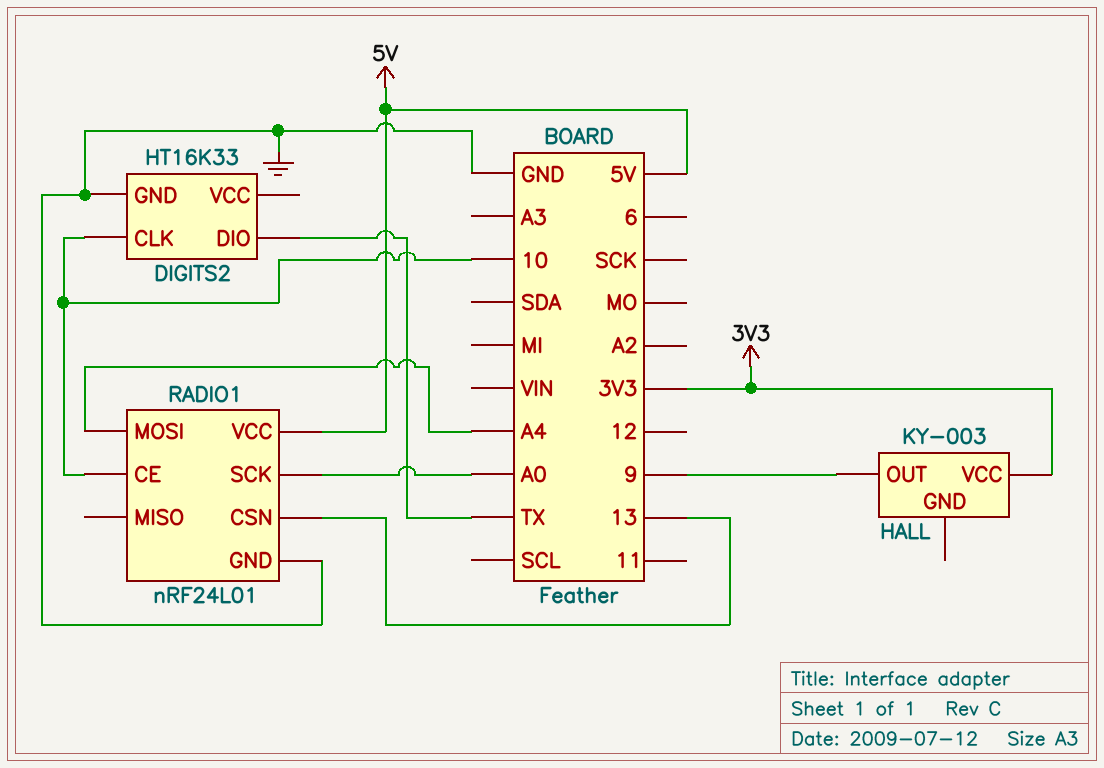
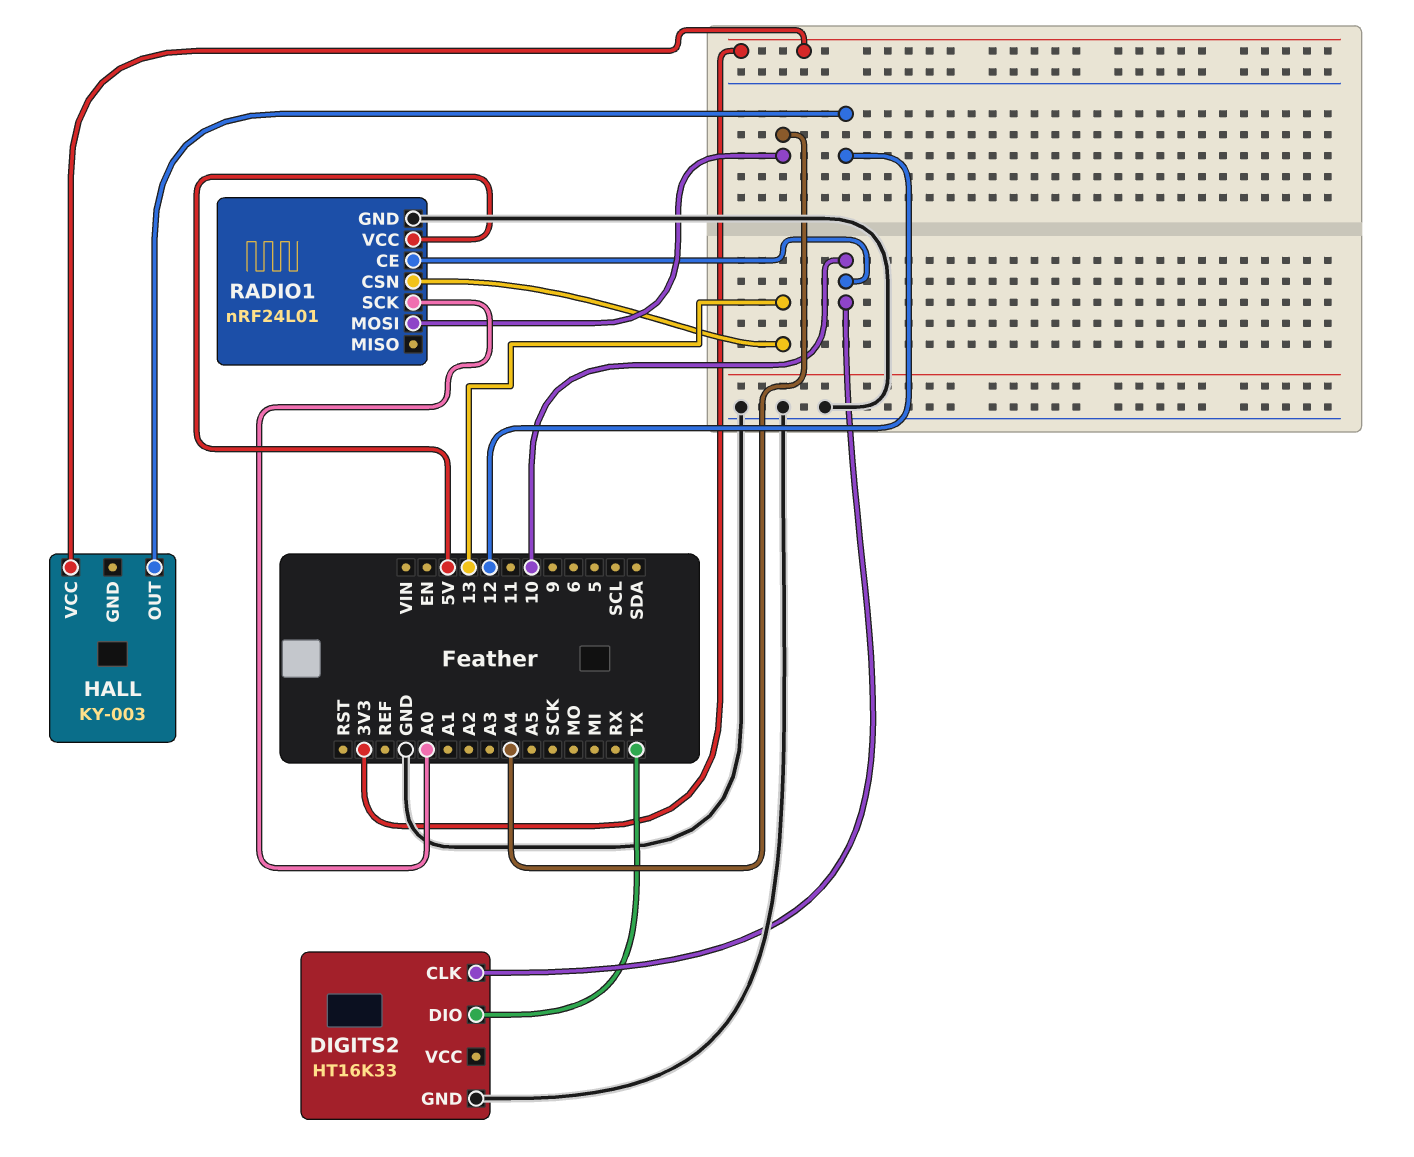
HALL pin OUT: 9 -> 12

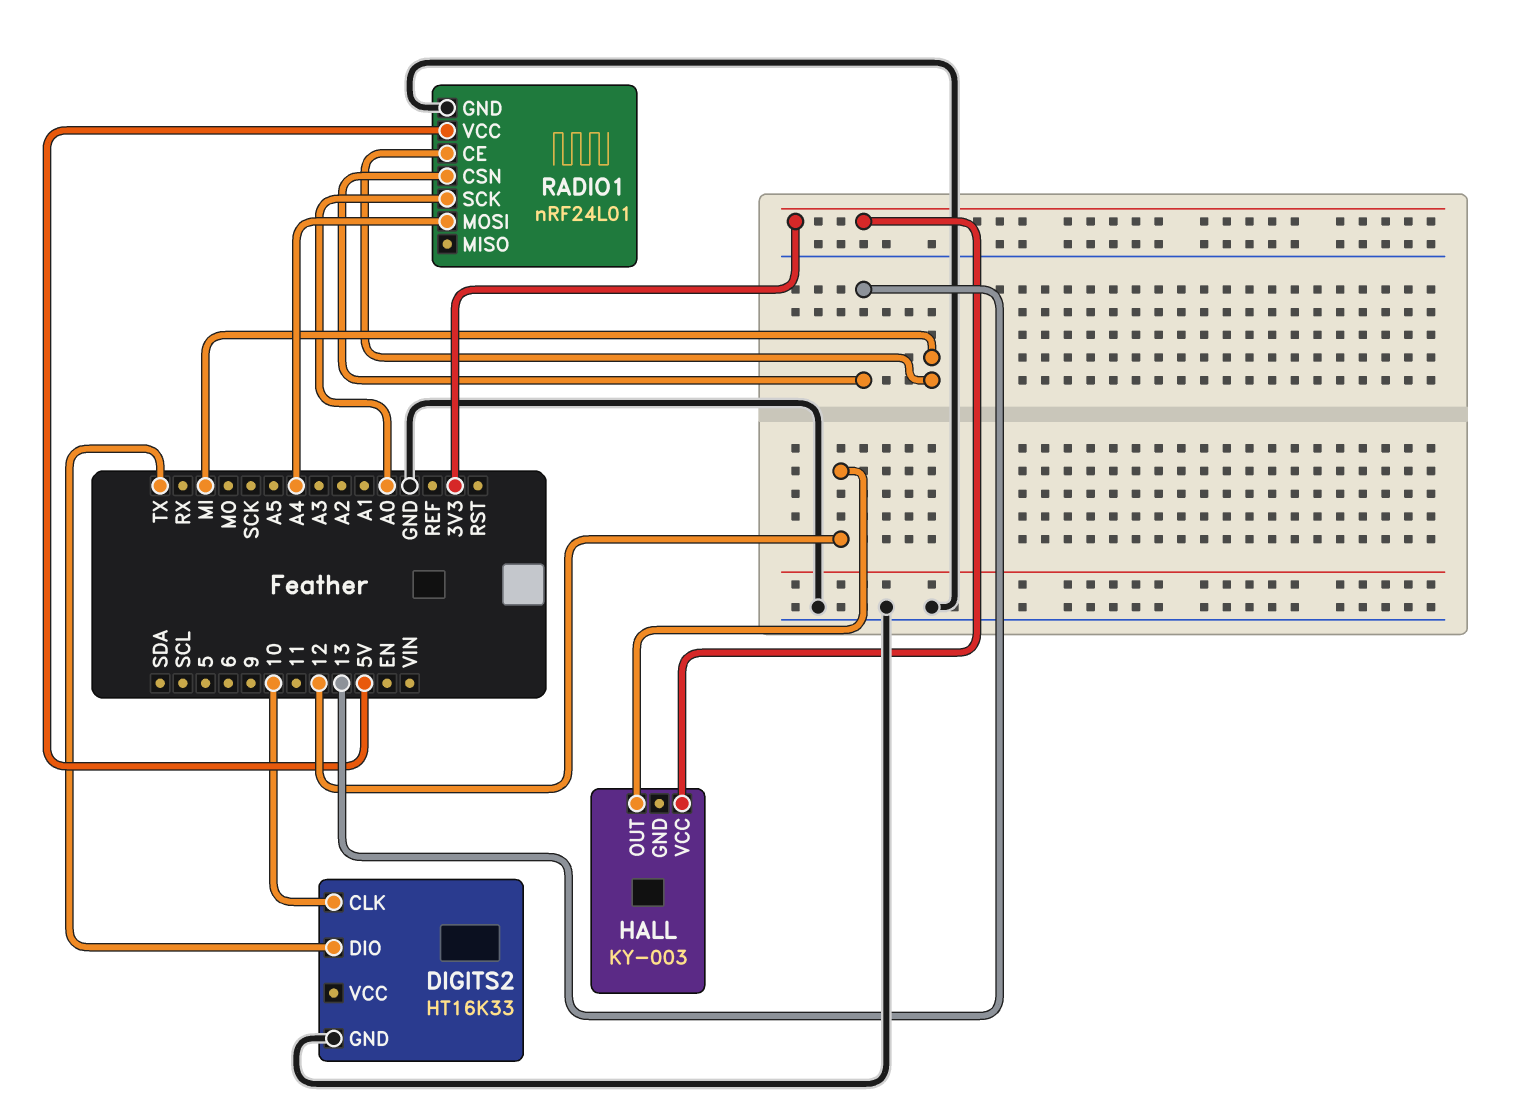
RADIO1 pin CE: 10 -> MI

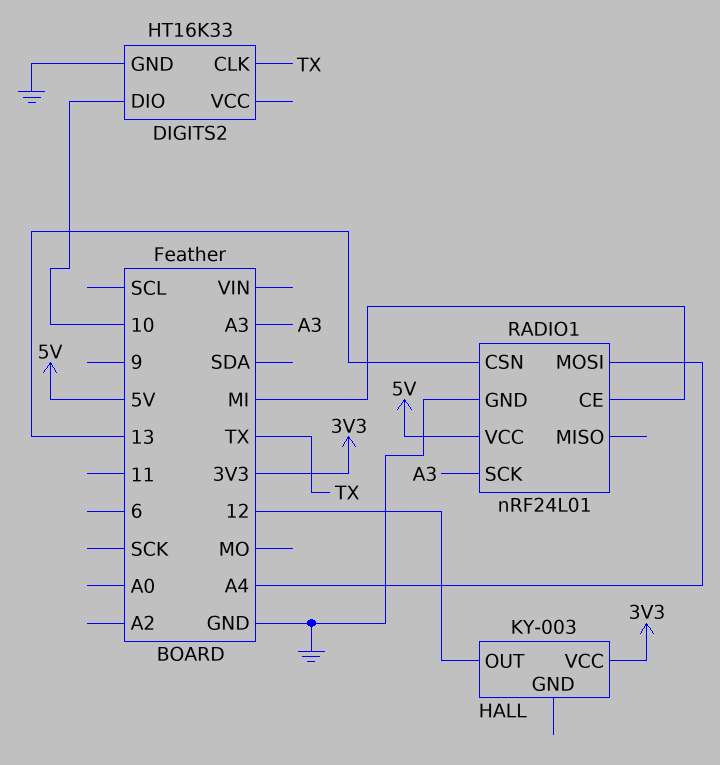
DIGITS2 pin CLK: 10 -> TX
DIGITS2 pin DIO: TX -> 10
RADIO1 pin SCK: A0 -> A3

